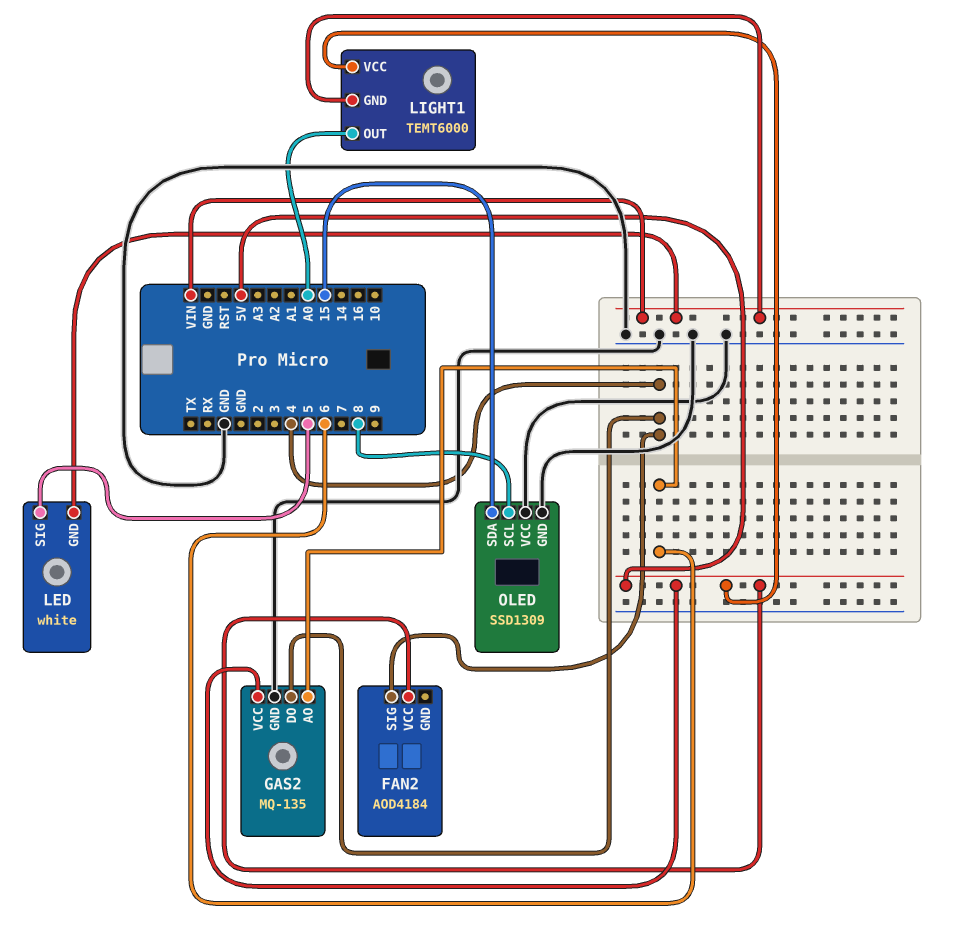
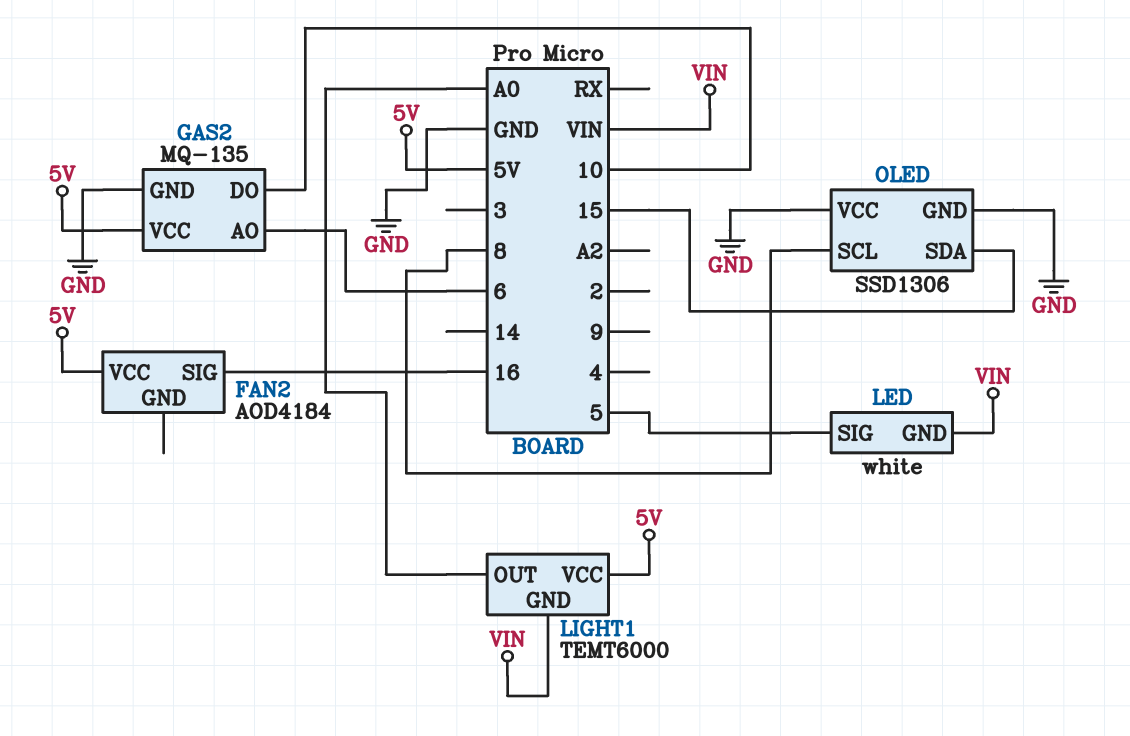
FAN2 pin SIG: 4 -> 16
GAS2 pin DO: 4 -> 10
OLED: SSD1309 -> SSD1306

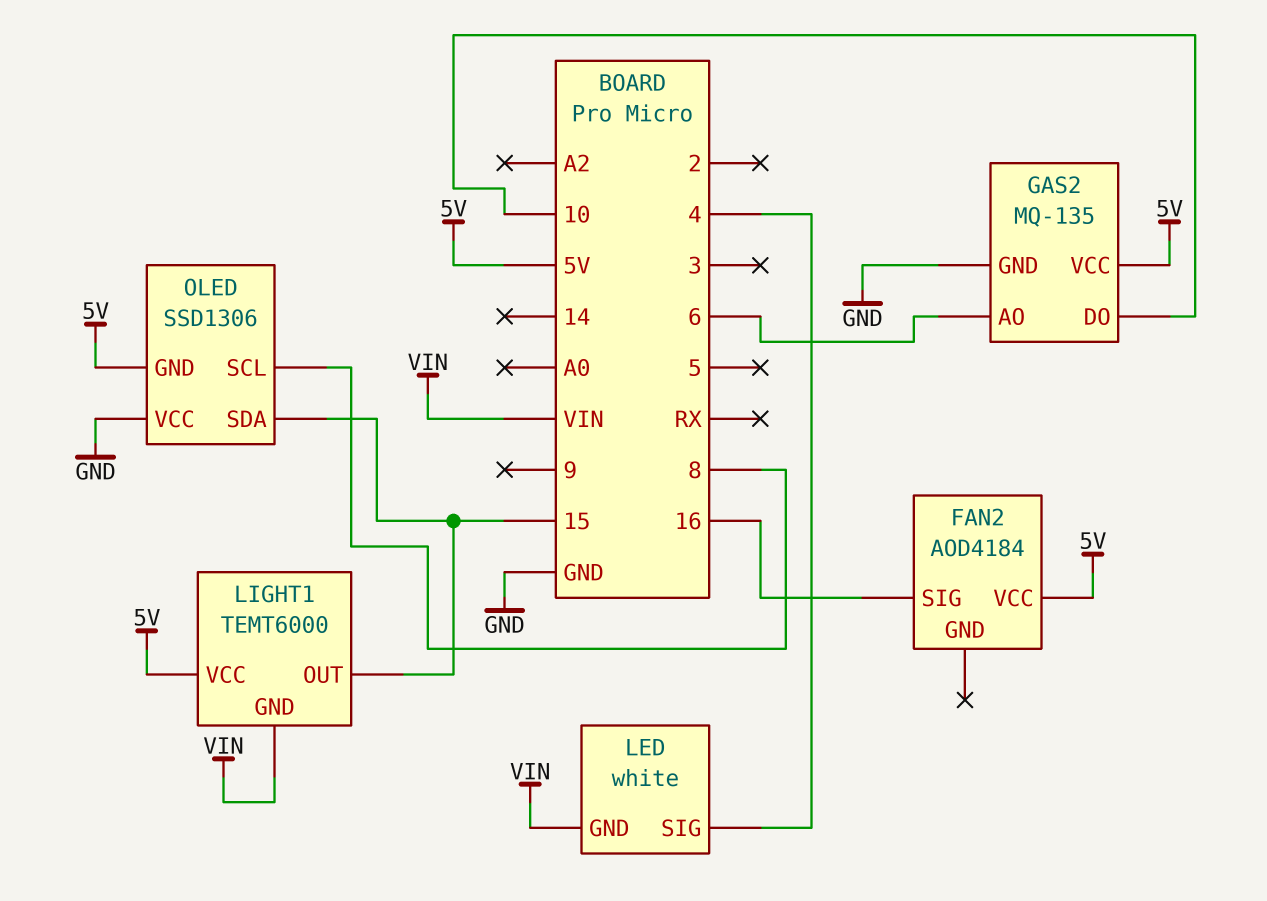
LED pin SIG: 5 -> 4
LIGHT1 pin OUT: A0 -> 15
OLED pin GND: GND -> 5V

